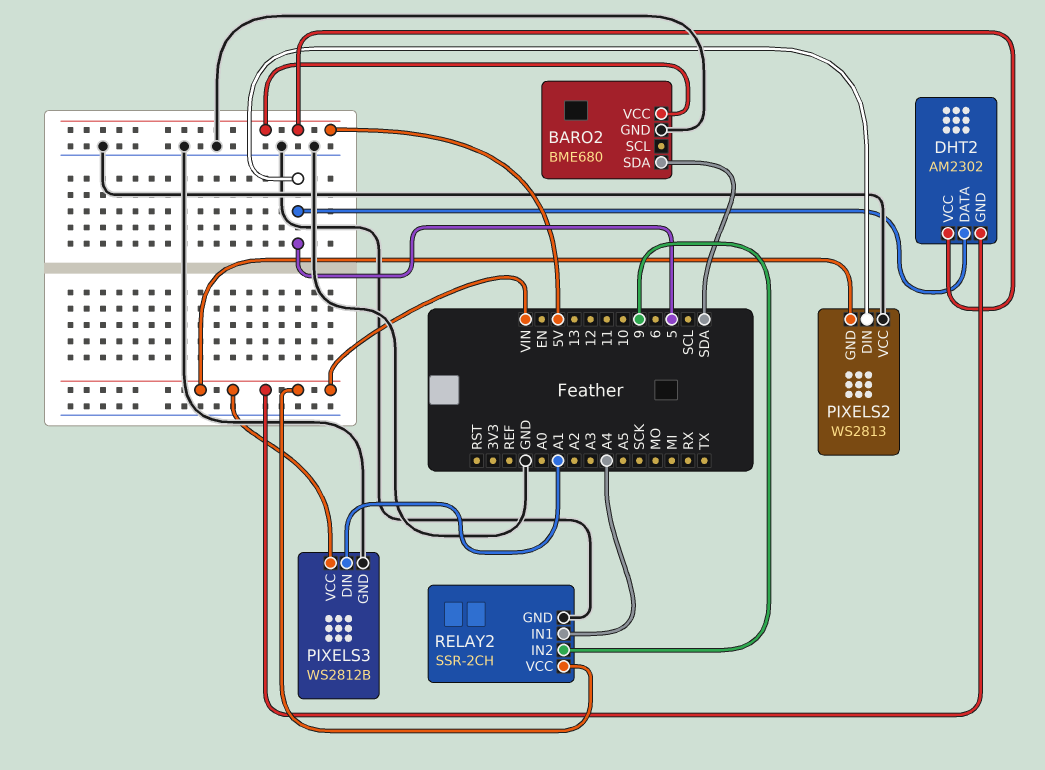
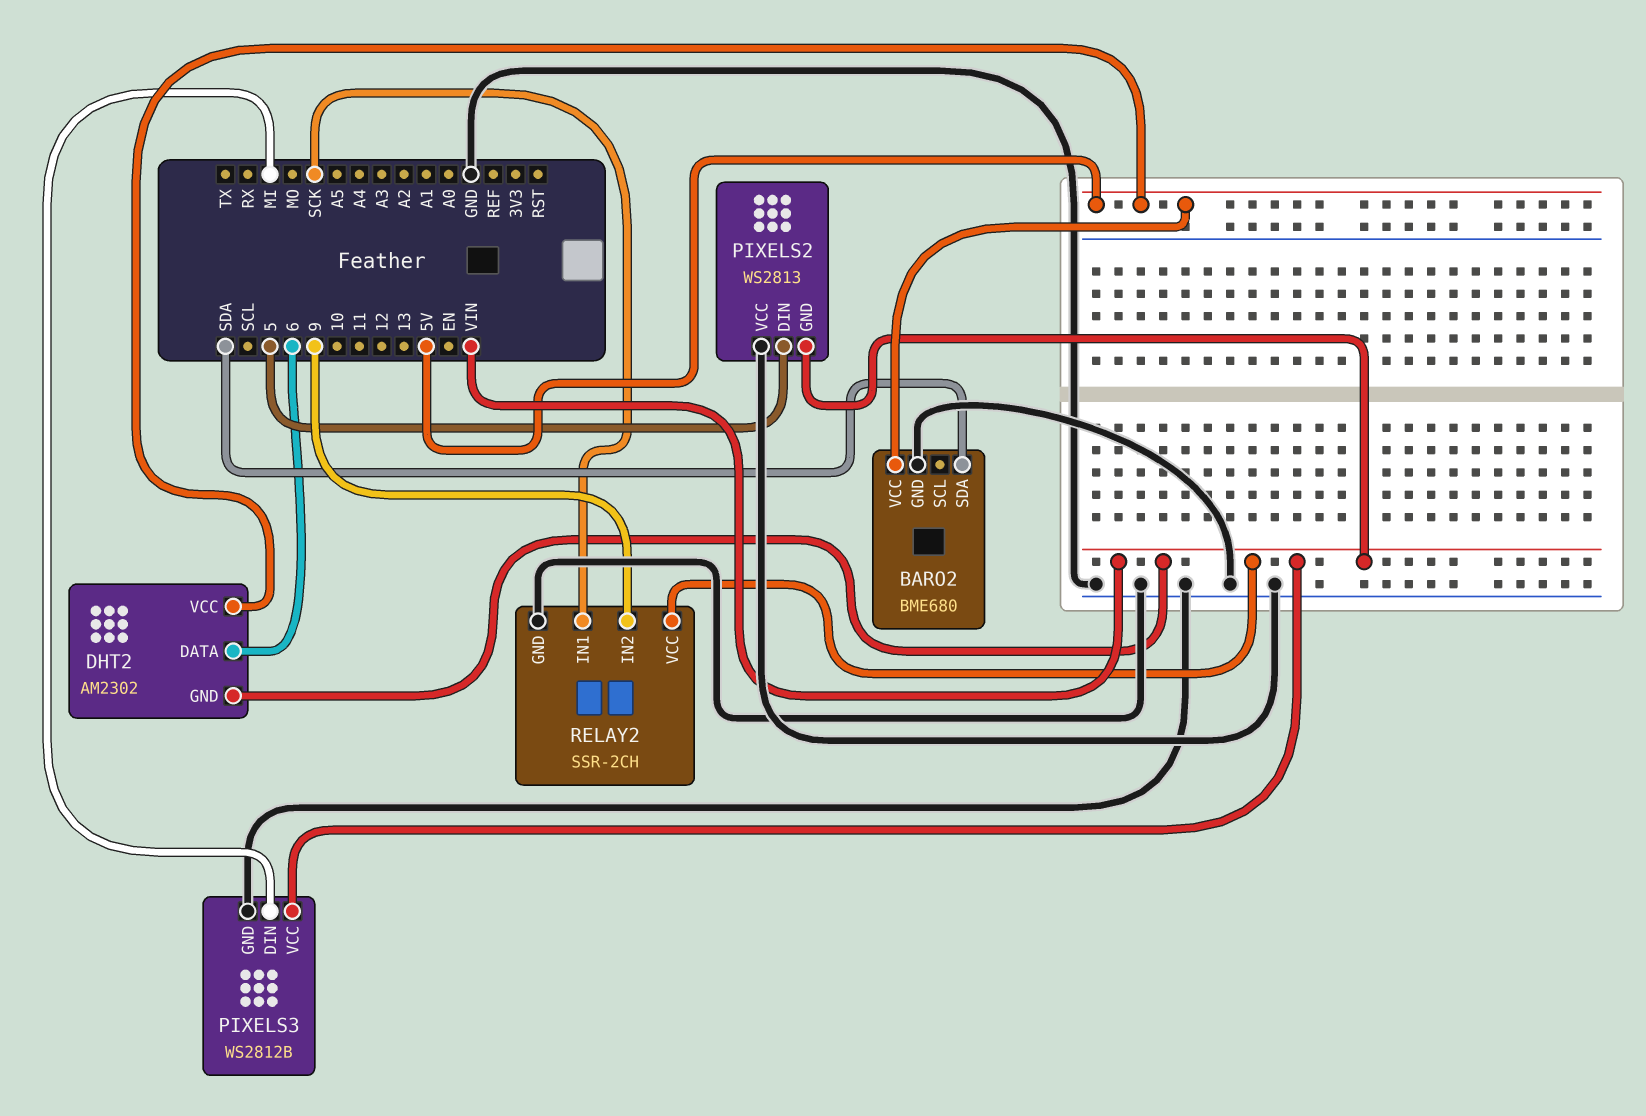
DHT2 pin DATA: 5 -> 6
PIXELS3 pin DIN: A1 -> MI
RELAY2 pin IN1: A4 -> SCK

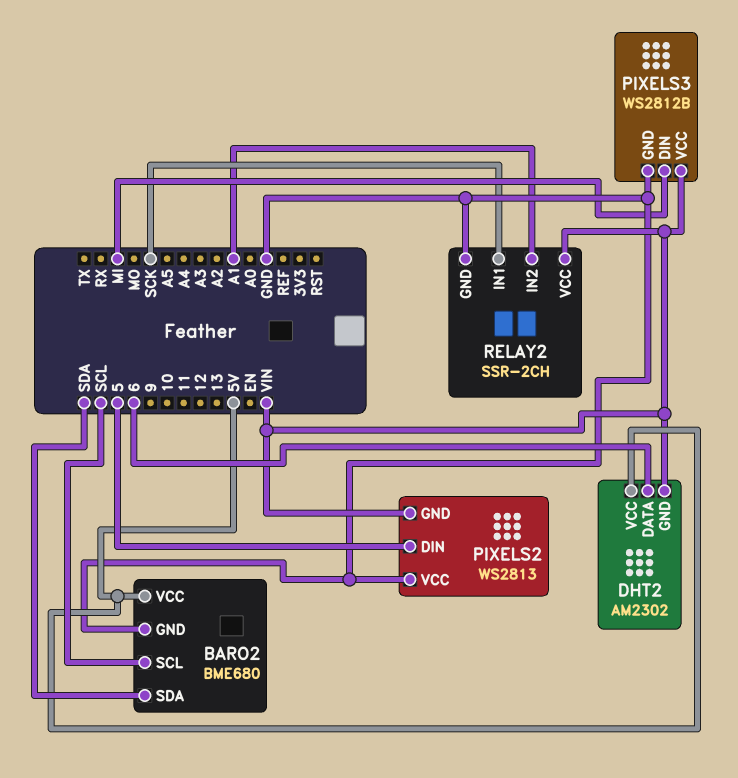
BARO2 pin SCL: none -> SCL
RELAY2 pin IN2: 9 -> A1

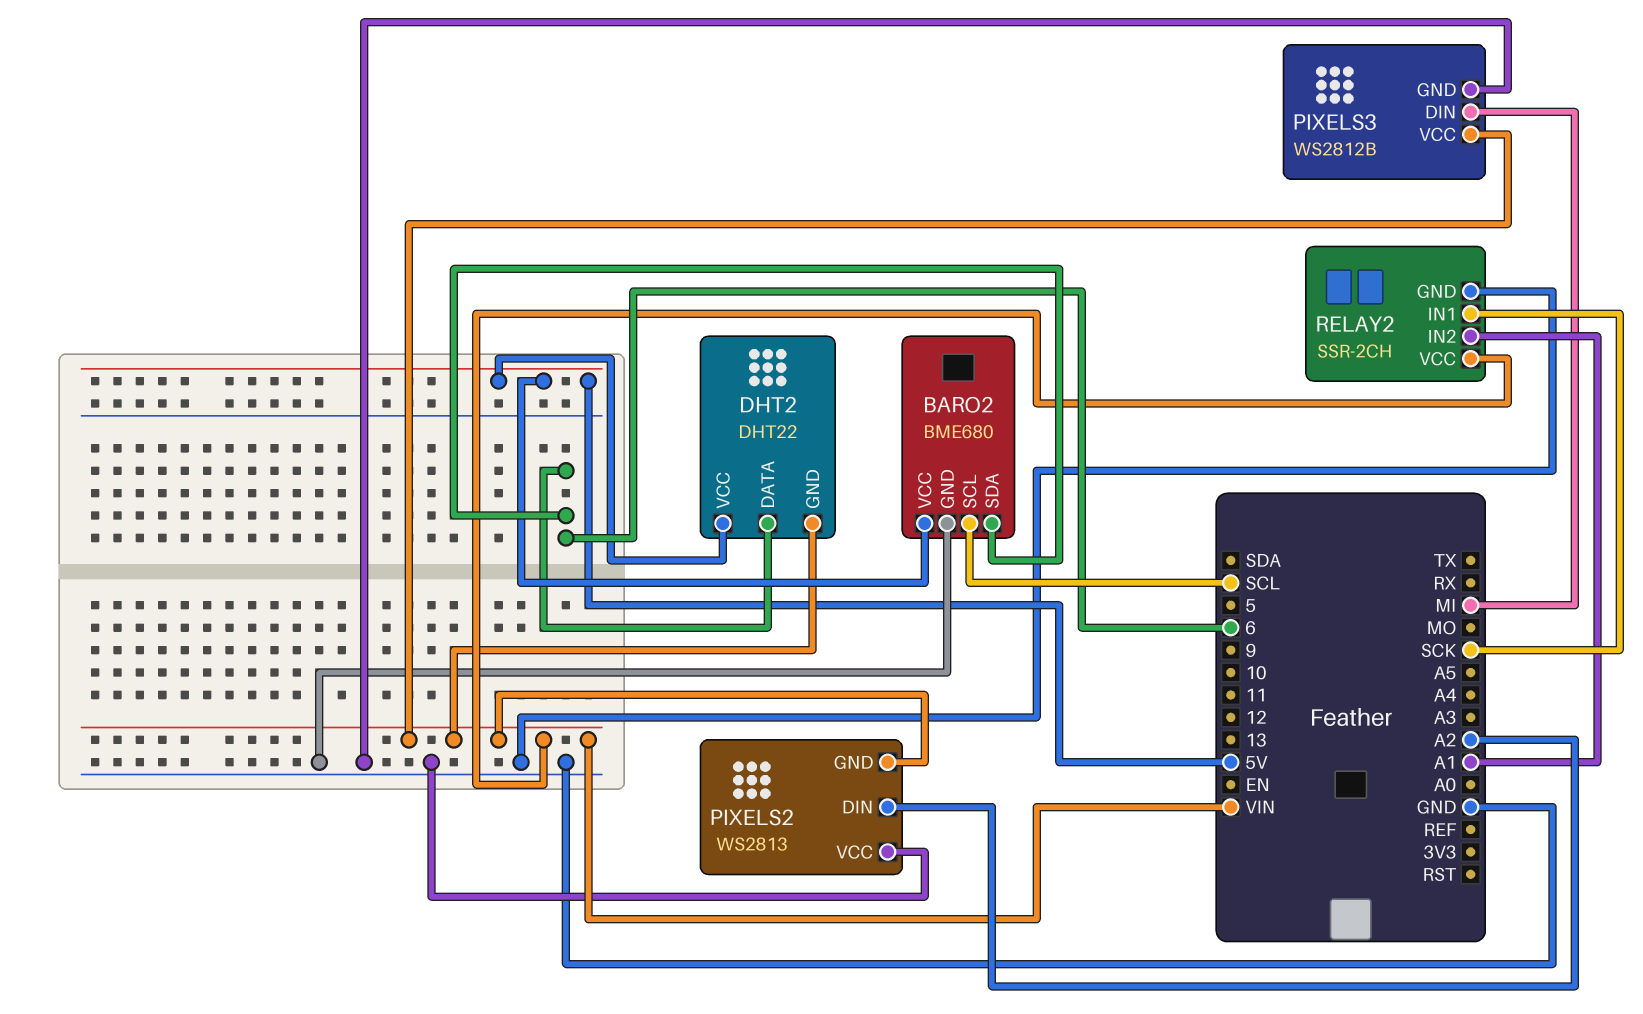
BARO2 pin SDA: SDA -> 6
DHT2: AM2302 -> DHT22
PIXELS2 pin DIN: 5 -> A2

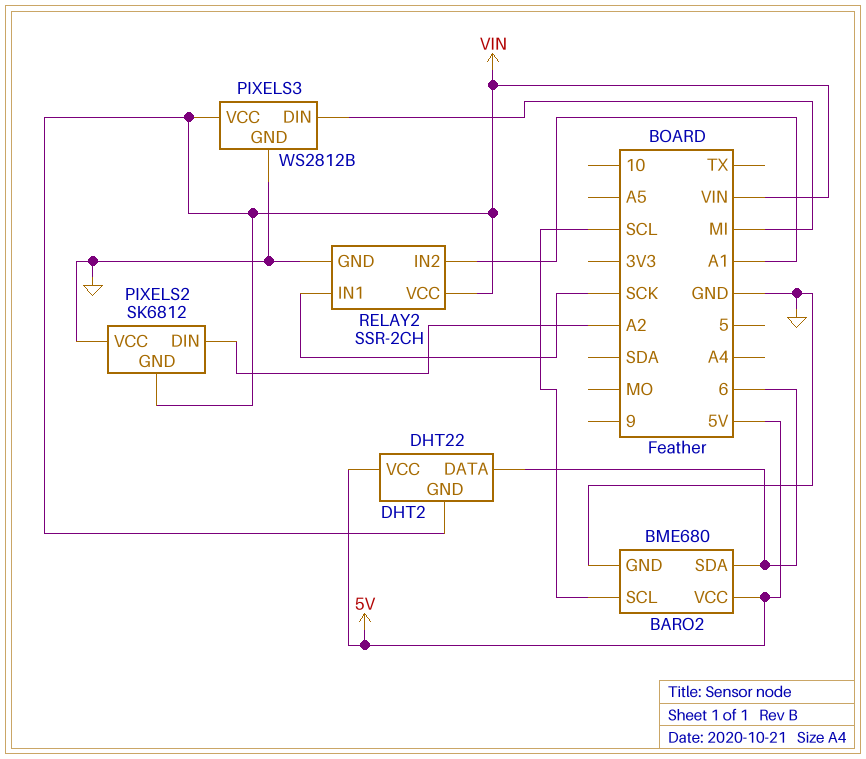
PIXELS2: WS2813 -> SK6812

